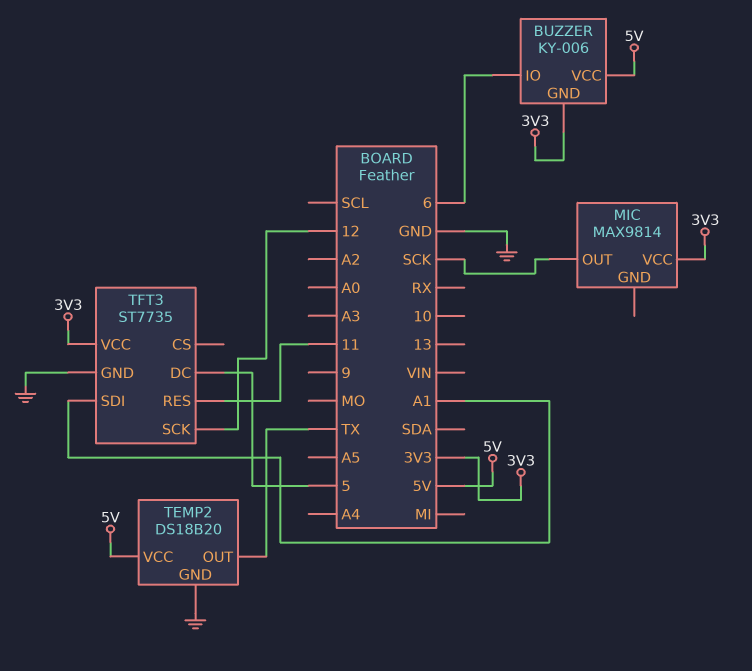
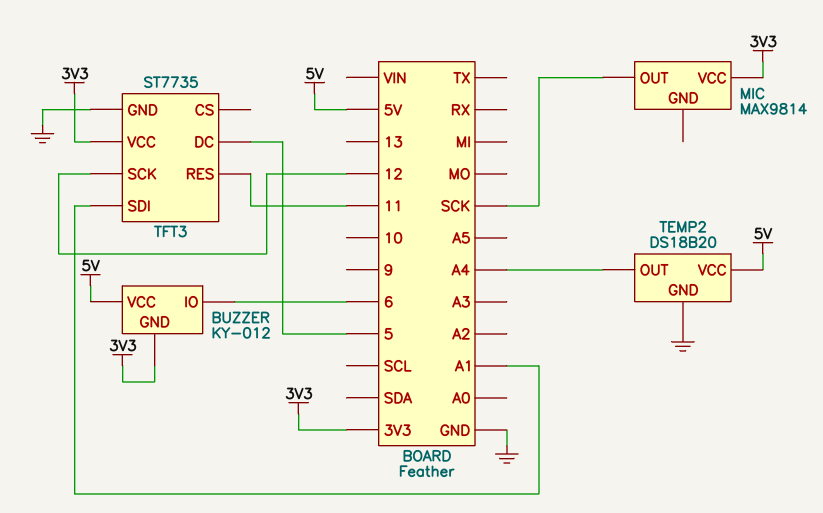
BUZZER: KY-006 -> KY-012
TEMP2 pin OUT: TX -> A4

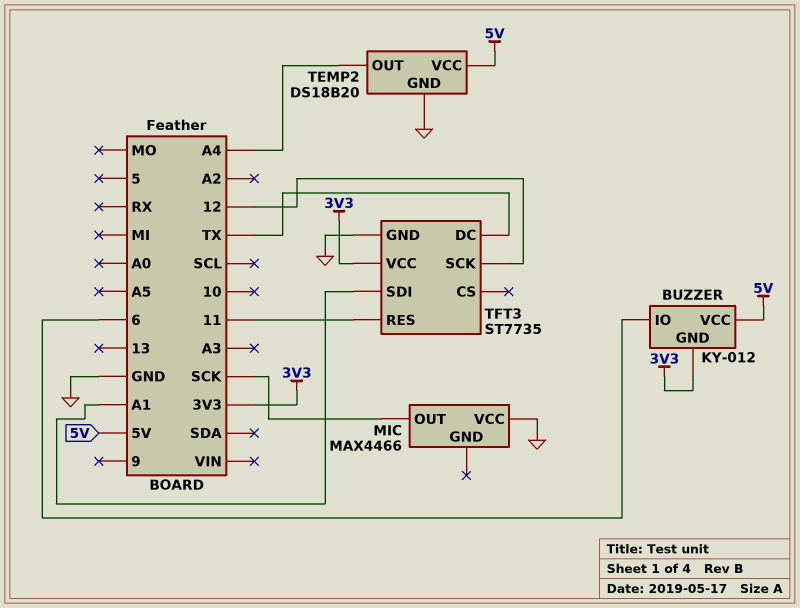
MIC: MAX9814 -> MAX4466
MIC pin VCC: 3V3 -> GND
TFT3 pin DC: 5 -> TX

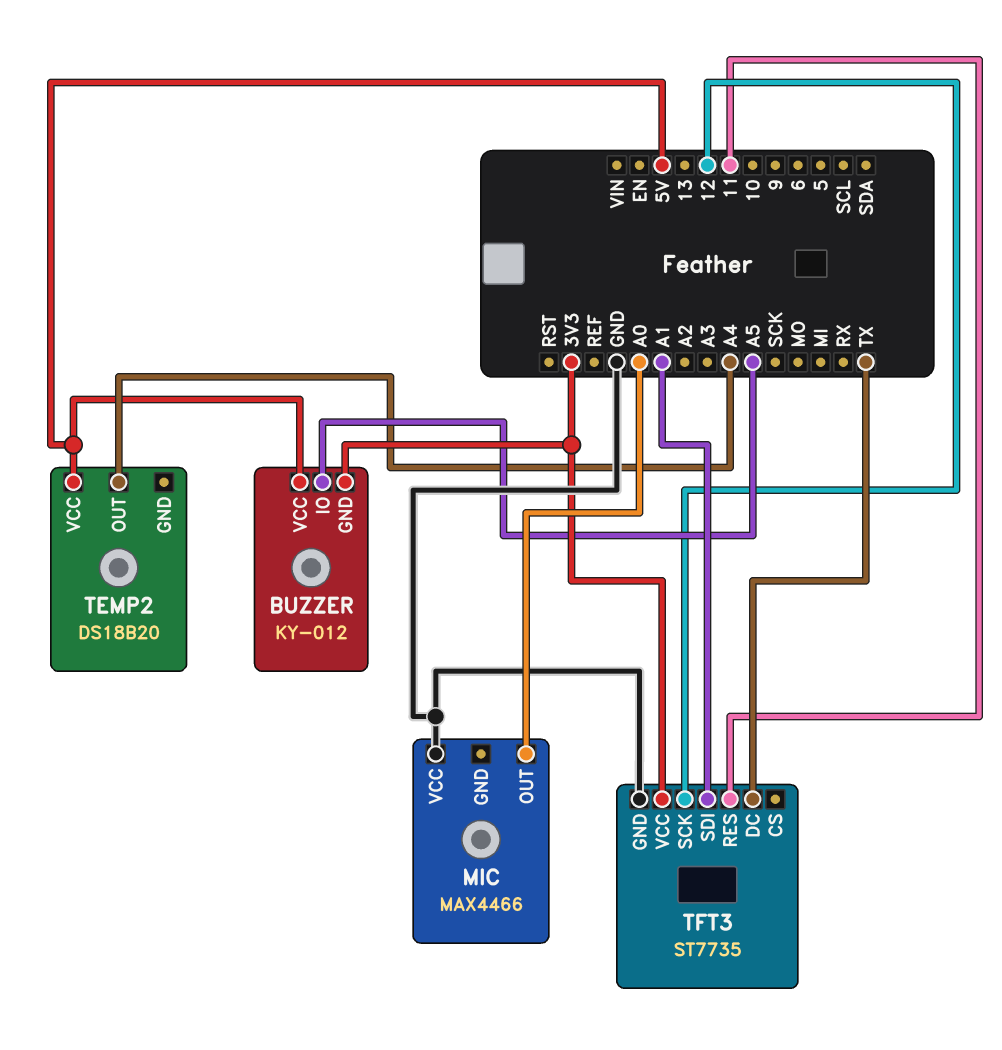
BUZZER pin IO: 6 -> A5
MIC pin OUT: SCK -> A0
TEMP2 pin GND: GND -> none

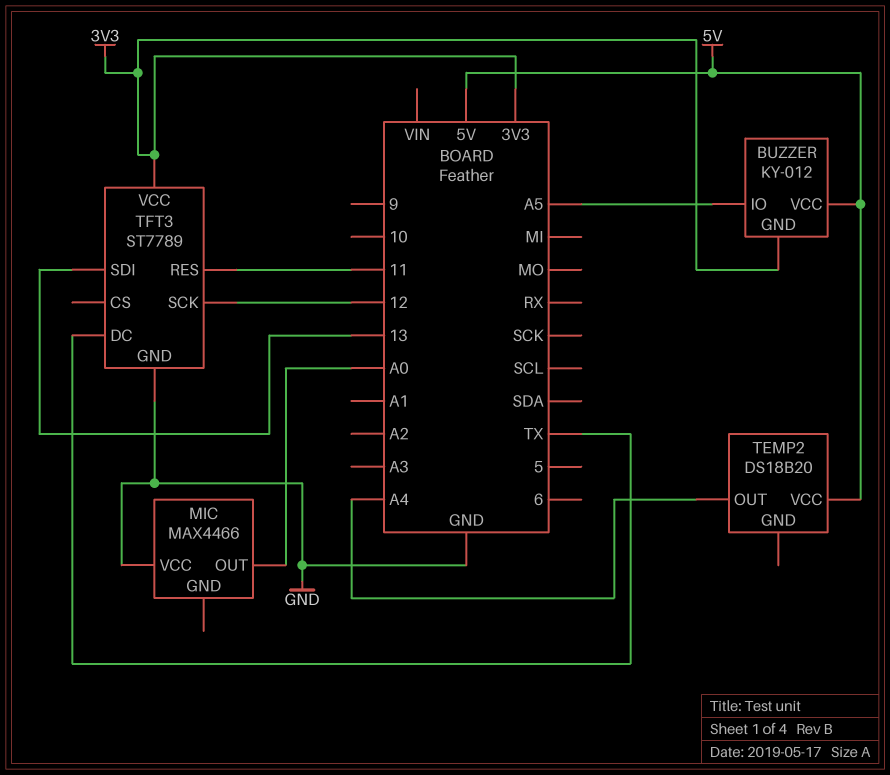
TFT3: ST7735 -> ST7789
TFT3 pin SDI: A1 -> 13

